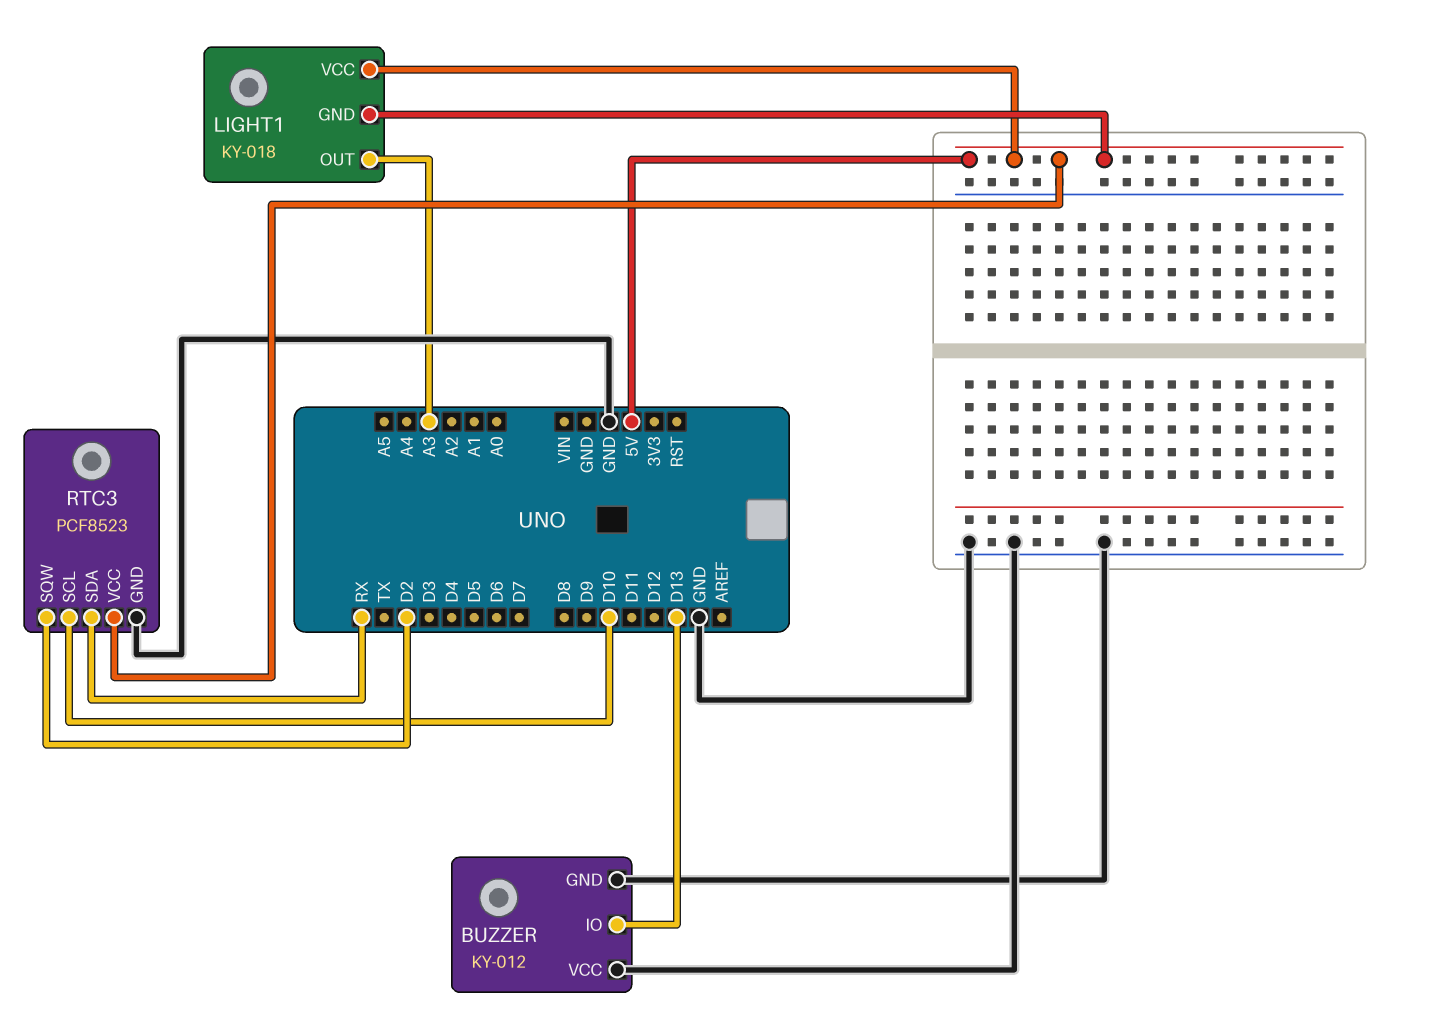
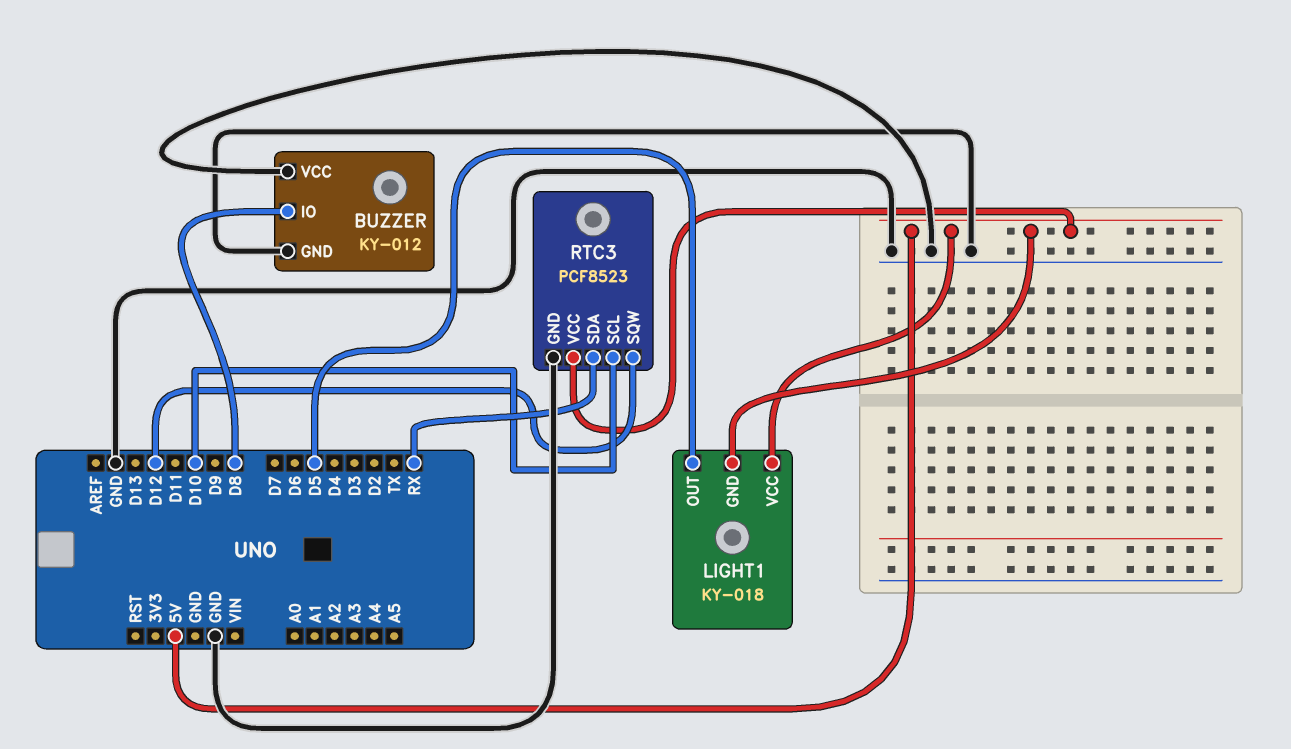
BUZZER pin IO: D13 -> D8
LIGHT1 pin OUT: A3 -> D5
RTC3 pin SQW: D2 -> D12

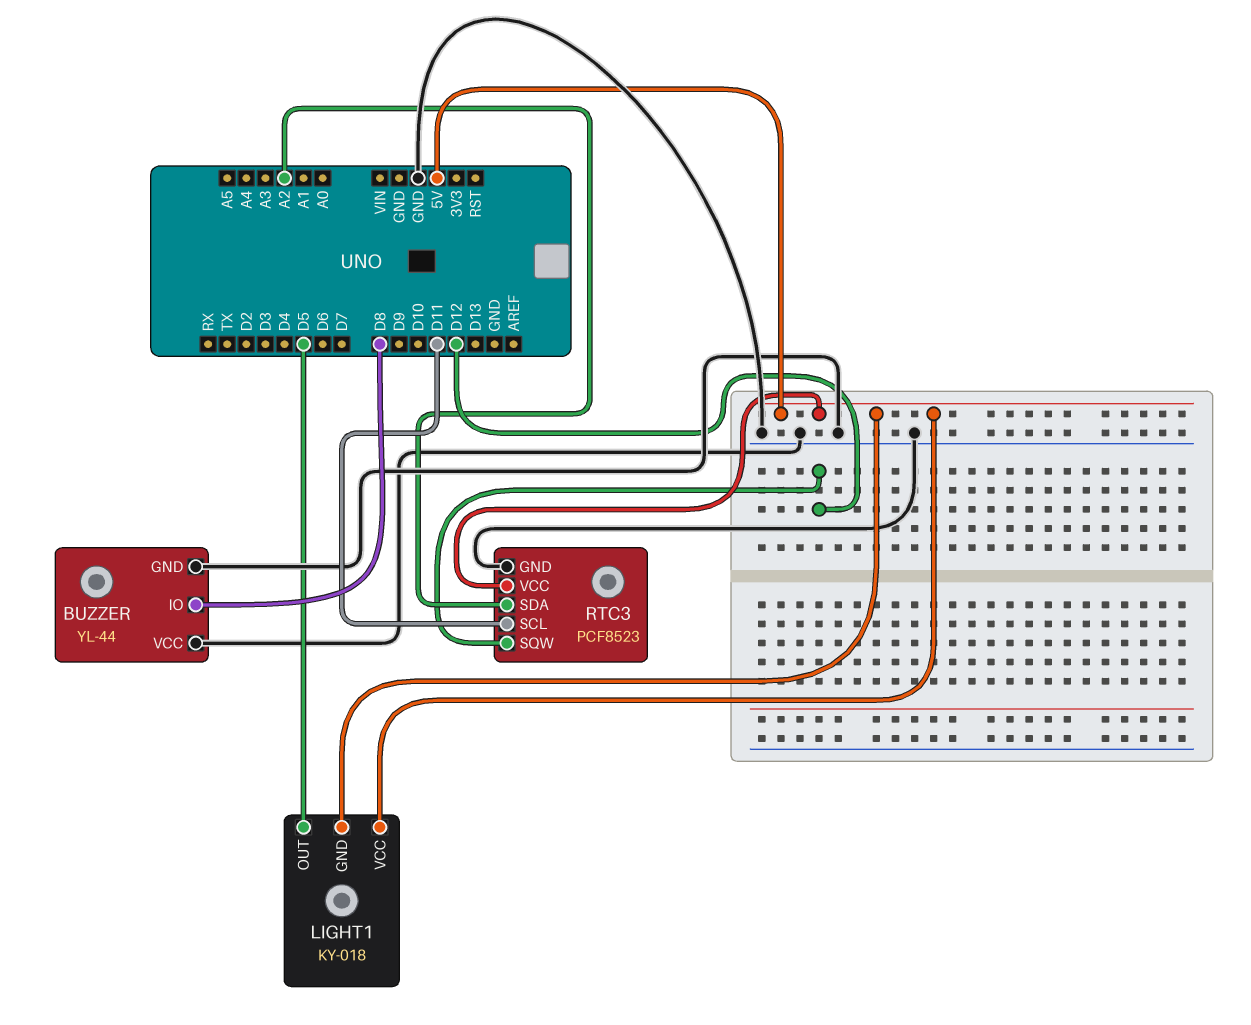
BUZZER: KY-012 -> YL-44
RTC3 pin SCL: D10 -> D11
RTC3 pin SDA: RX -> A2

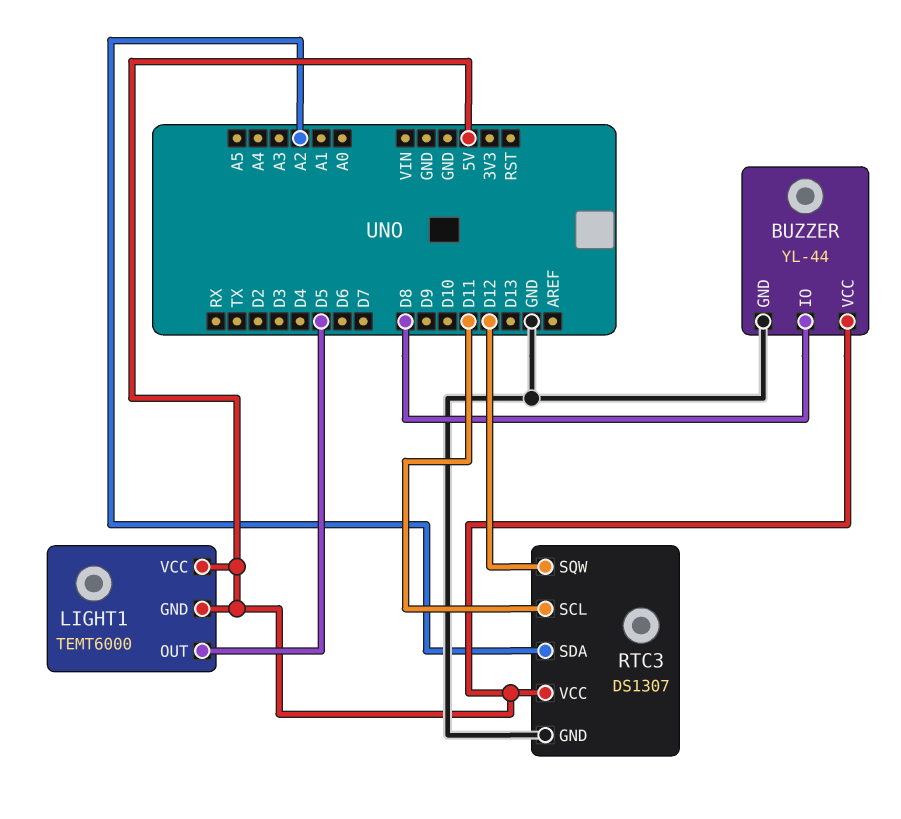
BUZZER pin VCC: GND -> 5V
LIGHT1: KY-018 -> TEMT6000
RTC3: PCF8523 -> DS1307

